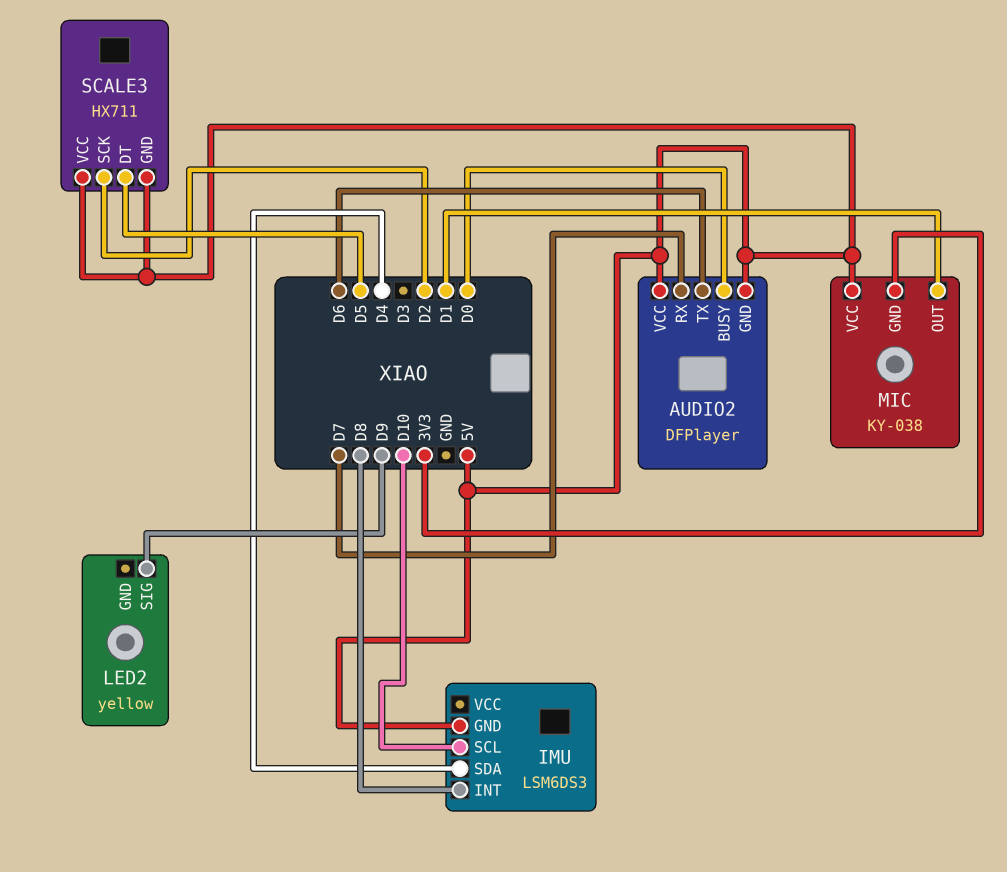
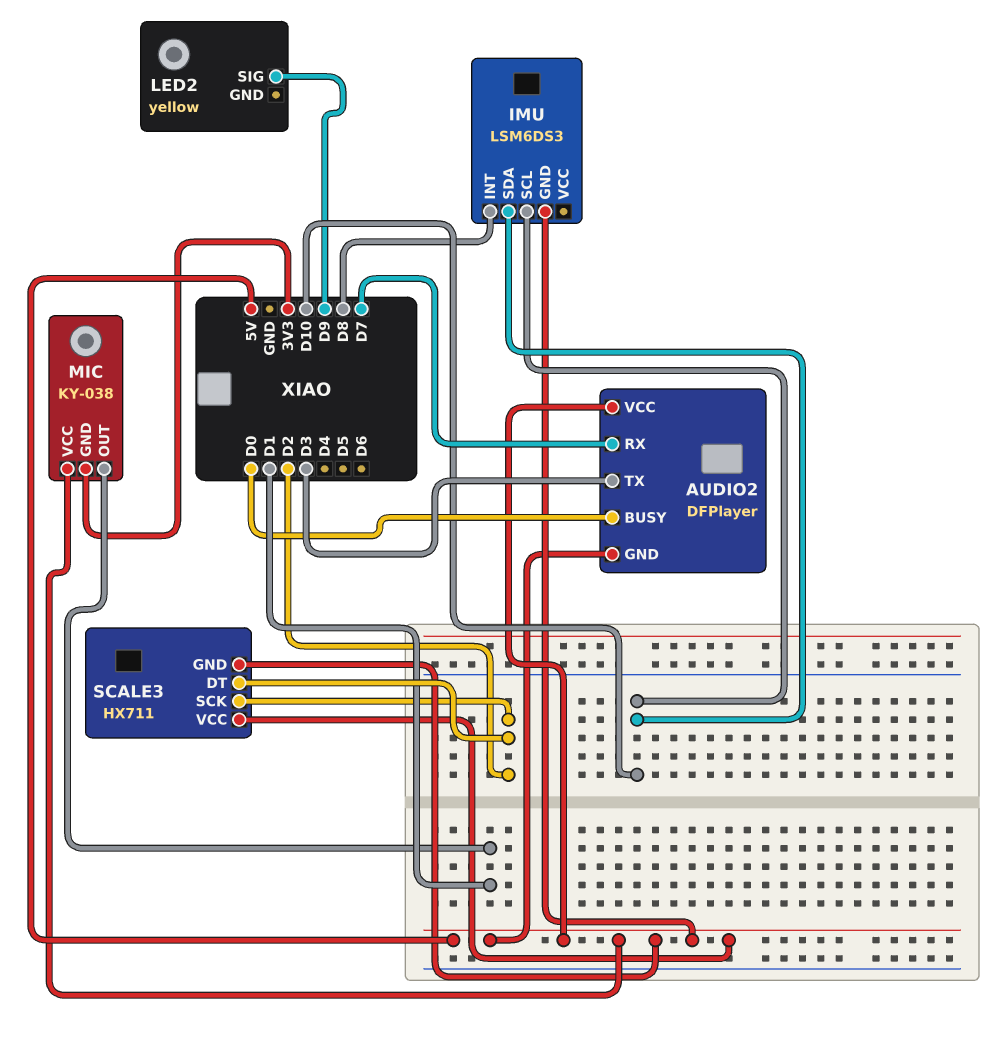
AUDIO2 pin TX: D6 -> D3
IMU pin SDA: D4 -> D10
SCALE3 pin DT: D5 -> D2

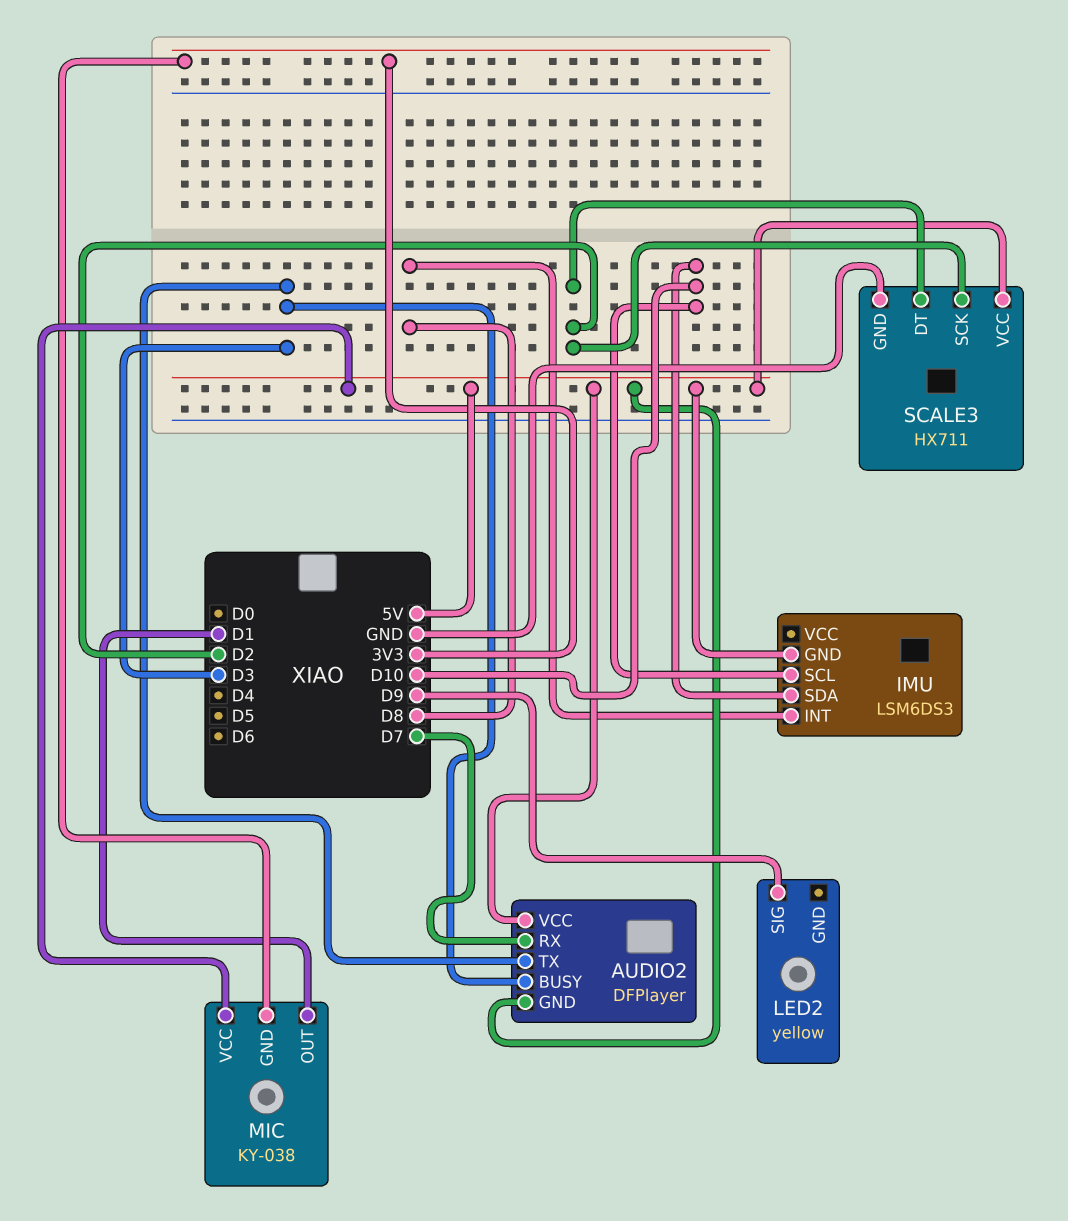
AUDIO2 pin BUSY: D0 -> D3
SCALE3 pin GND: 5V -> GND

